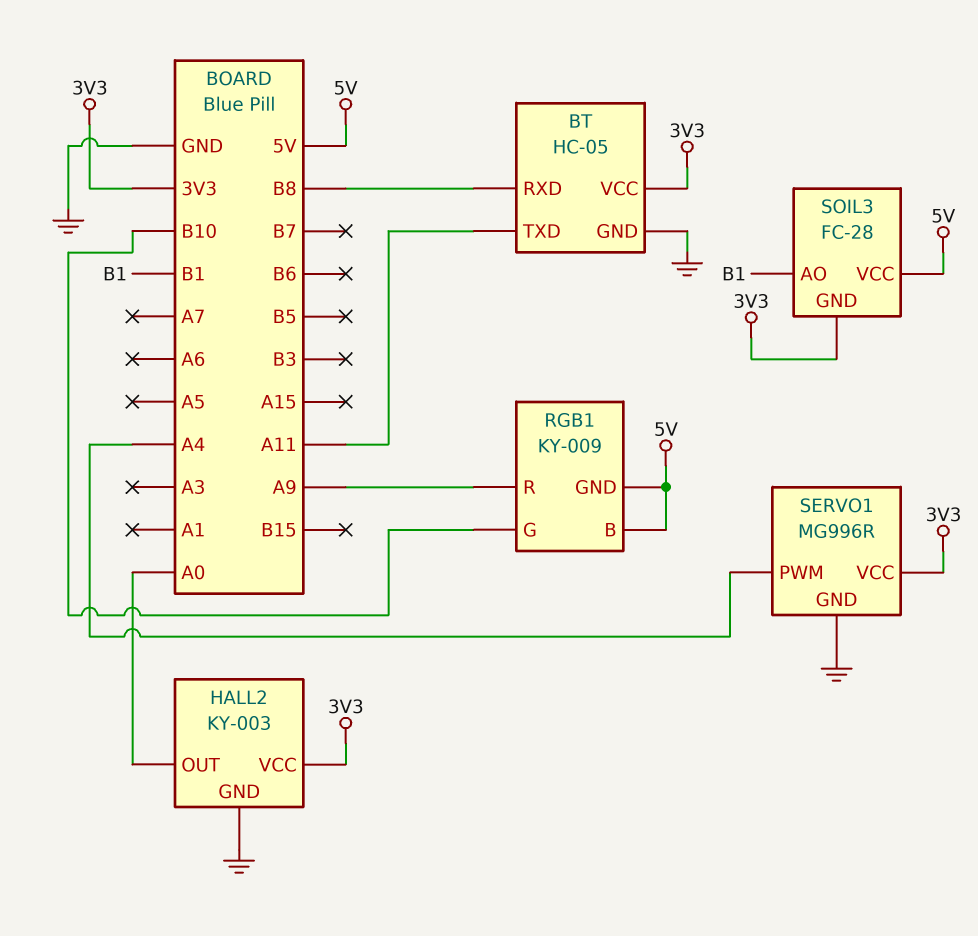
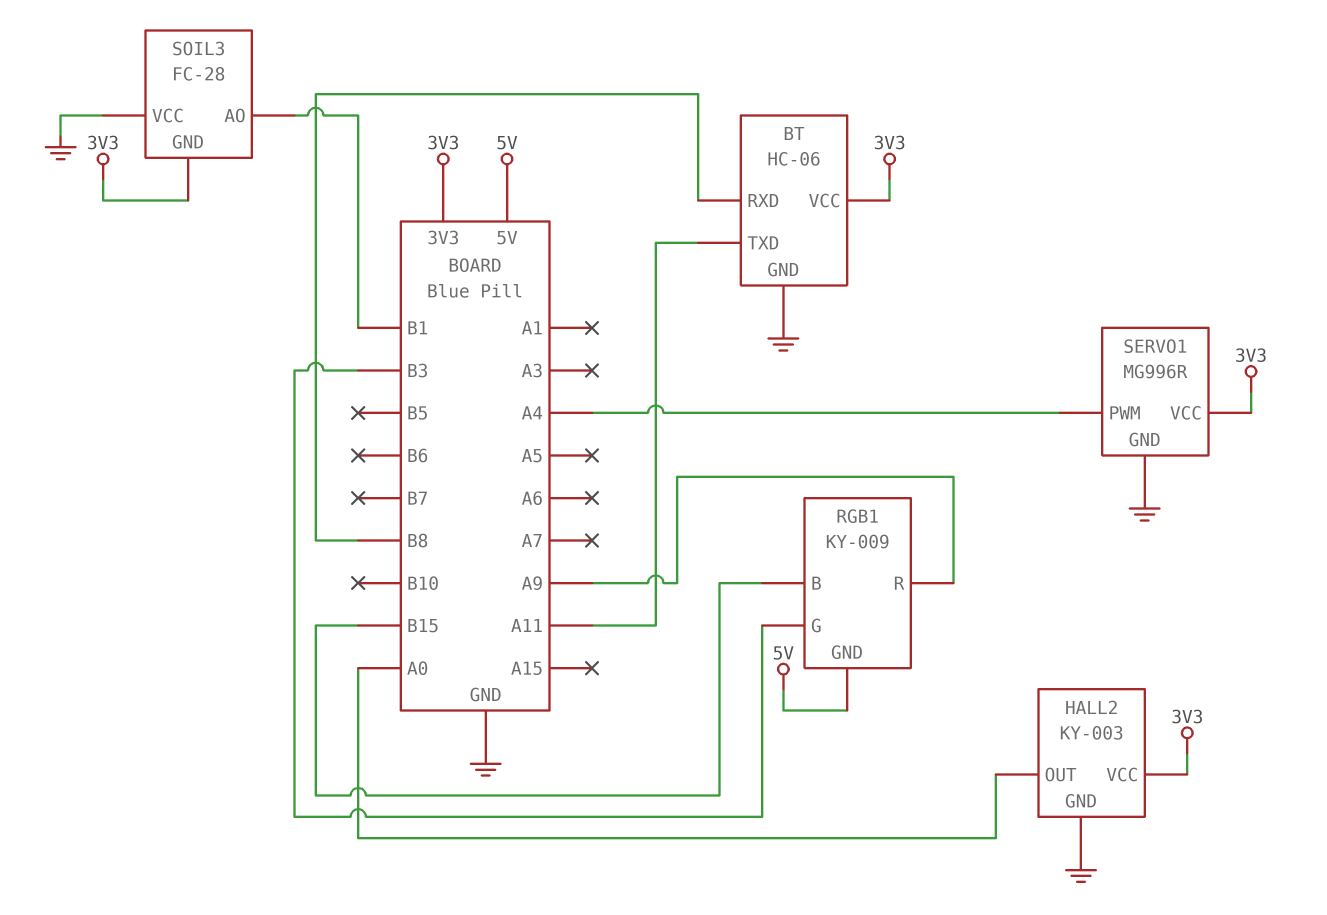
BT: HC-05 -> HC-06
RGB1 pin B: 5V -> B15
RGB1 pin G: B10 -> B3
SOIL3 pin VCC: 5V -> GND

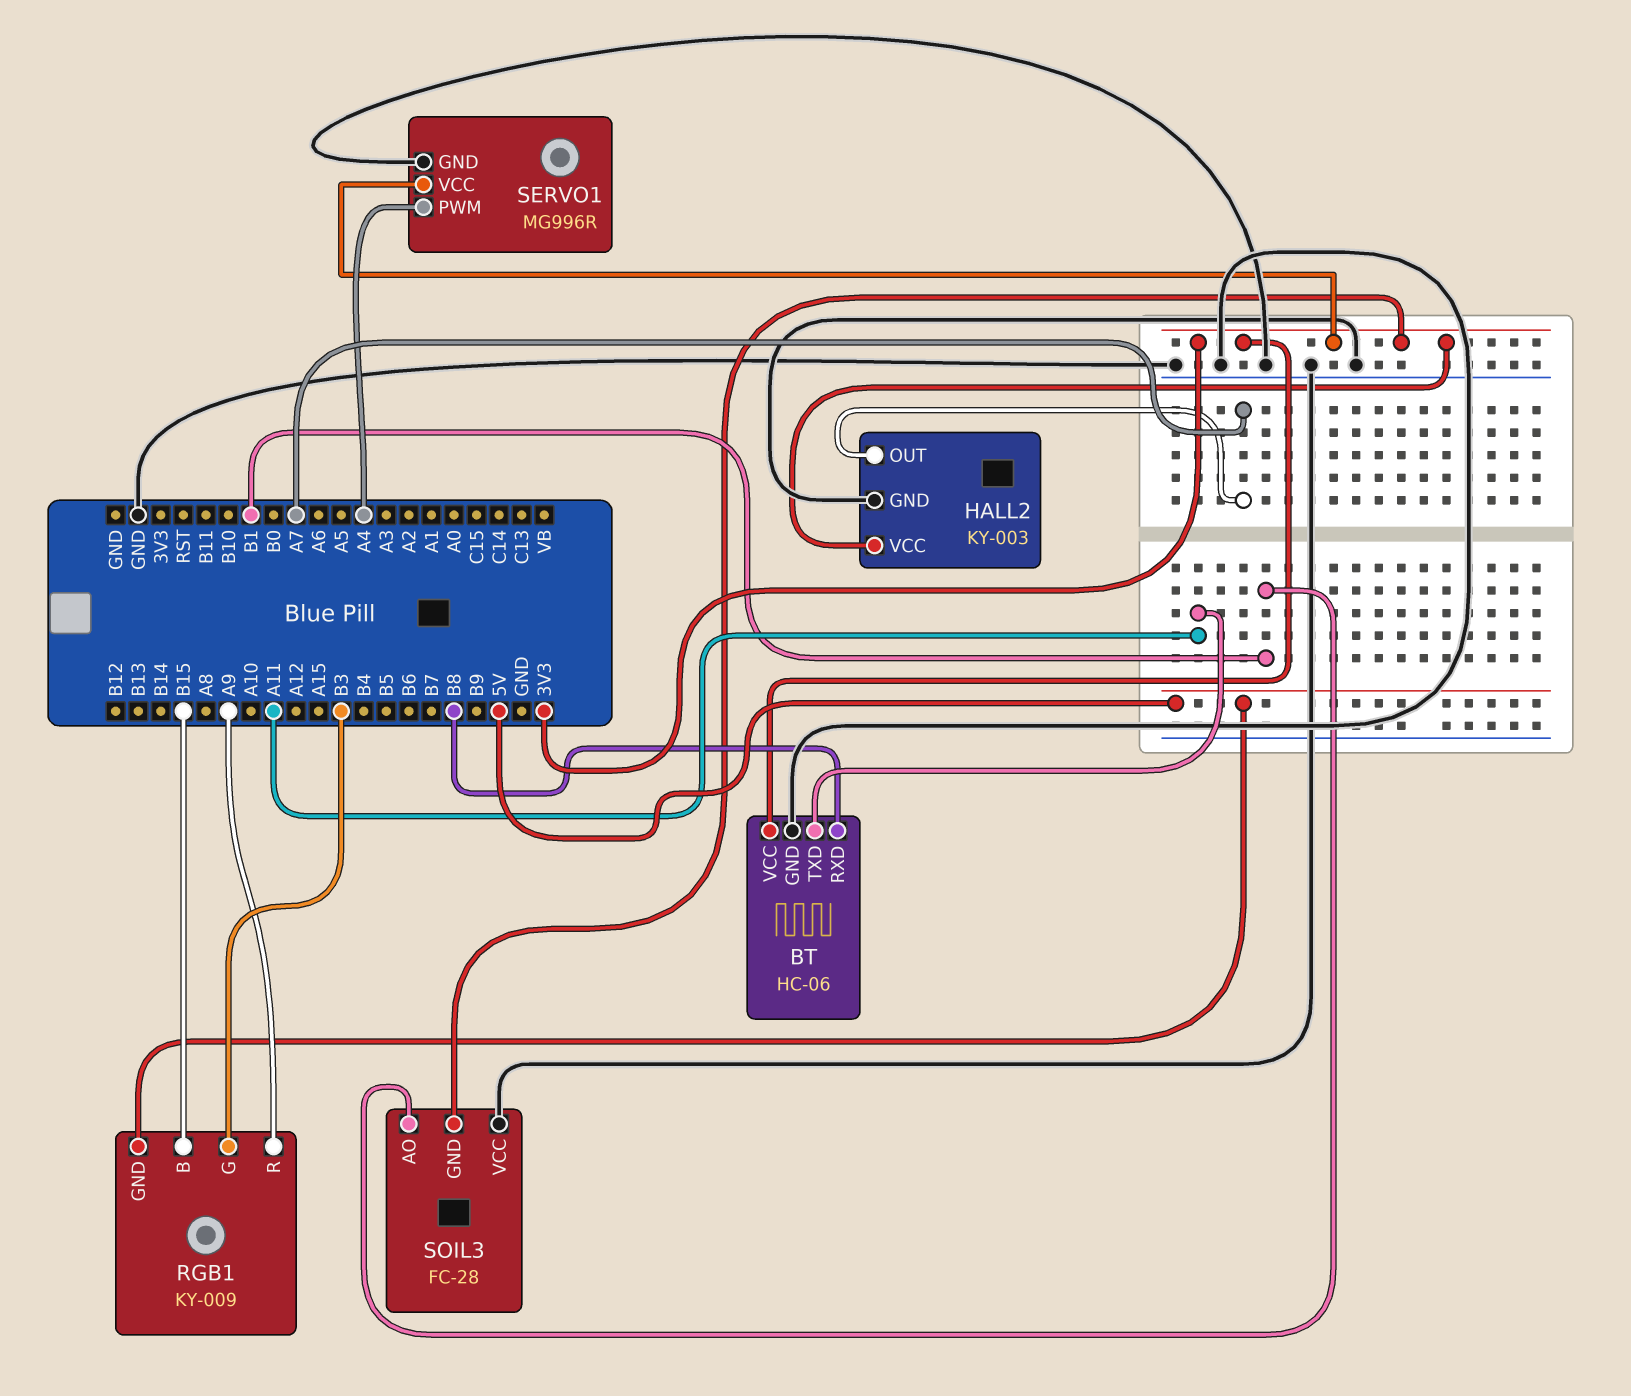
HALL2 pin OUT: A0 -> A7

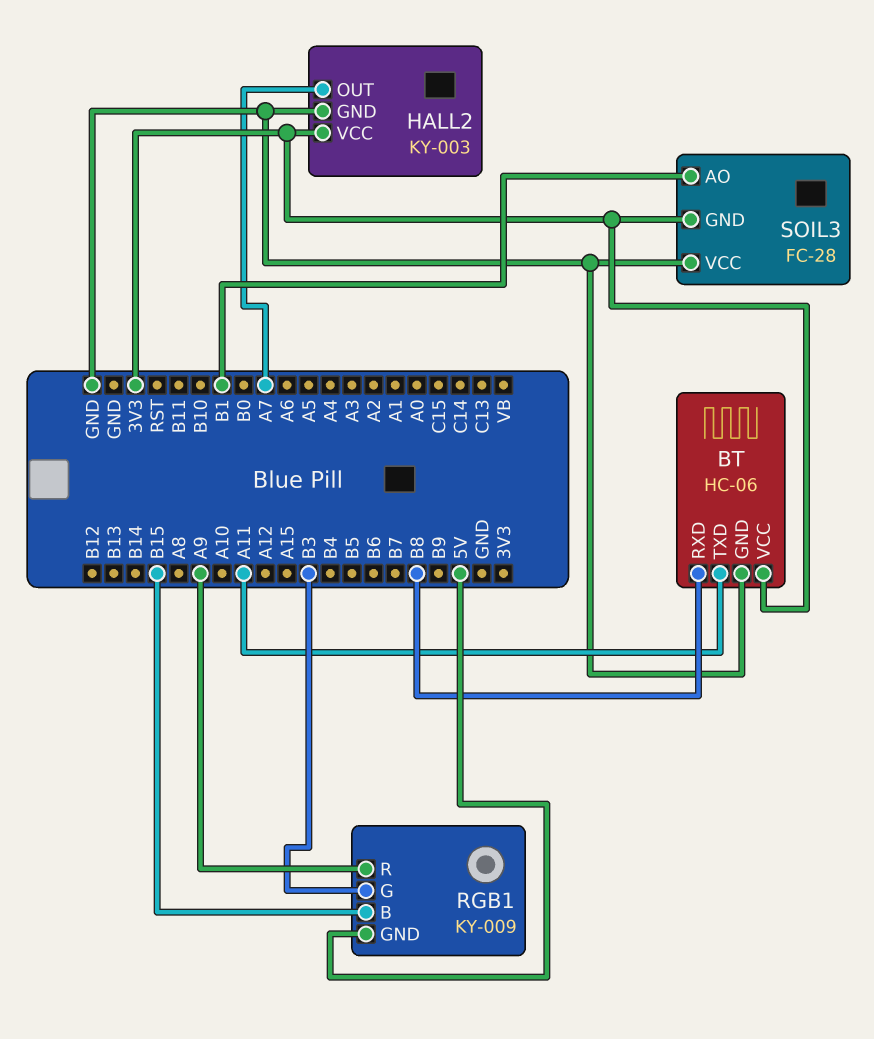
SERVO1: MG996R -> none
SERVO1 pin GND: GND -> none
SERVO1 pin PWM: A4 -> none
SERVO1 pin VCC: 3V3 -> none

